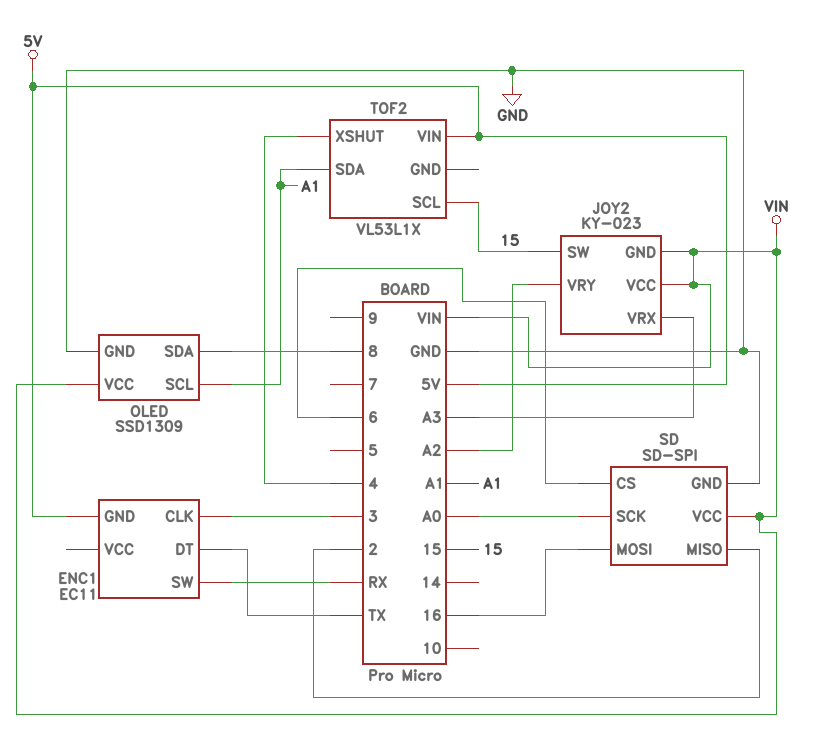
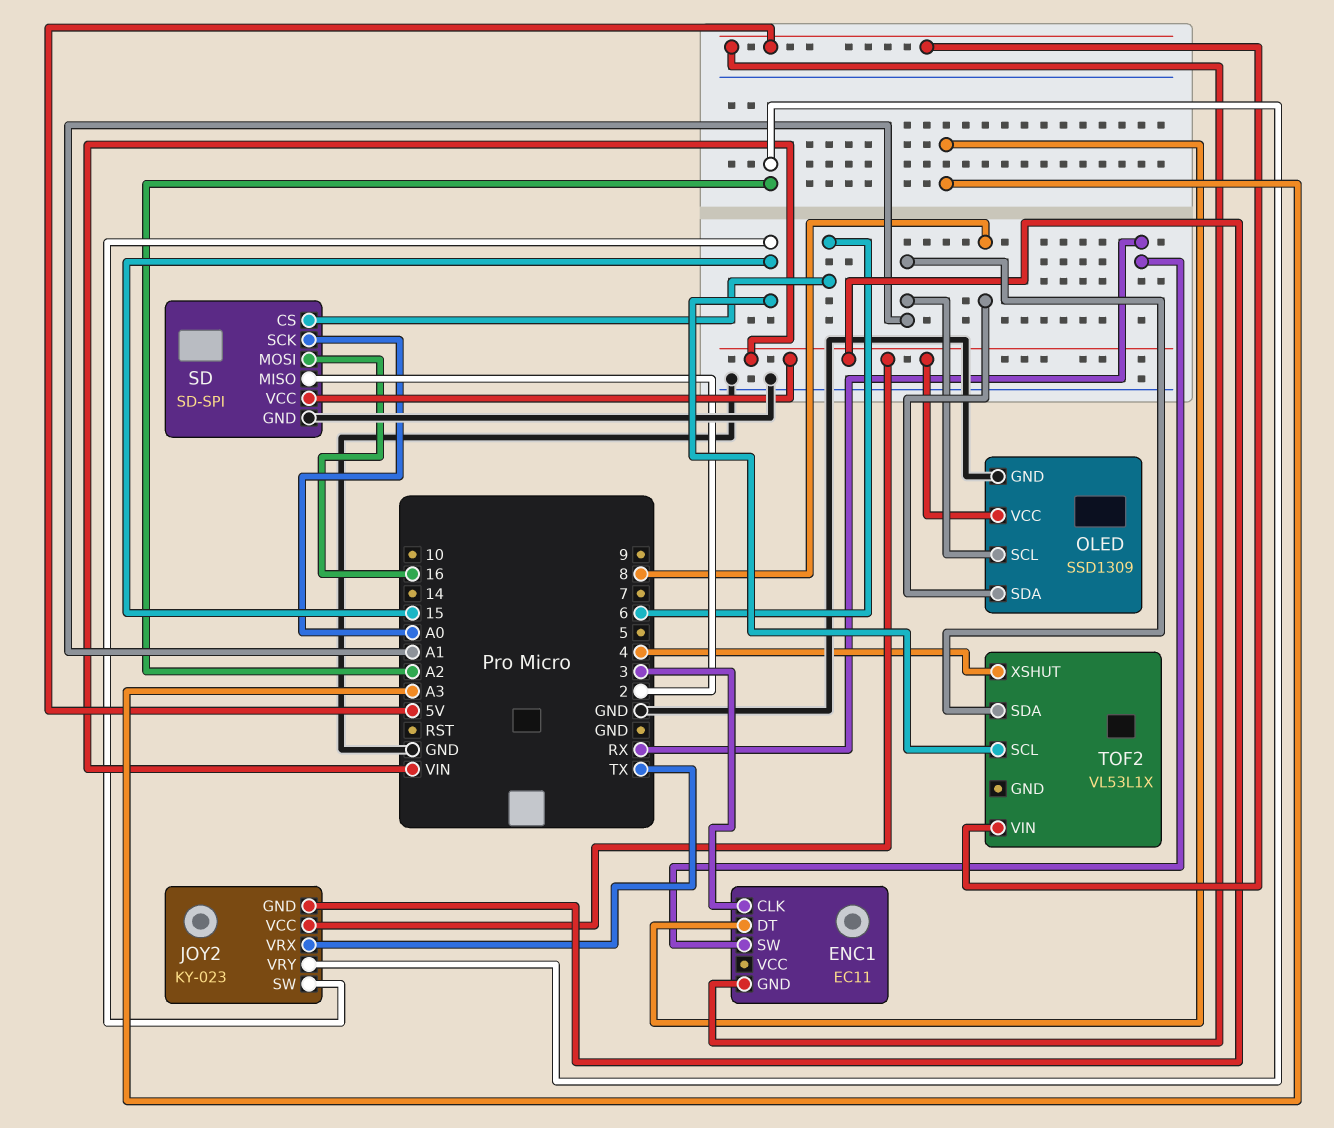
ENC1 pin DT: TX -> A3
JOY2 pin VRX: A3 -> TX

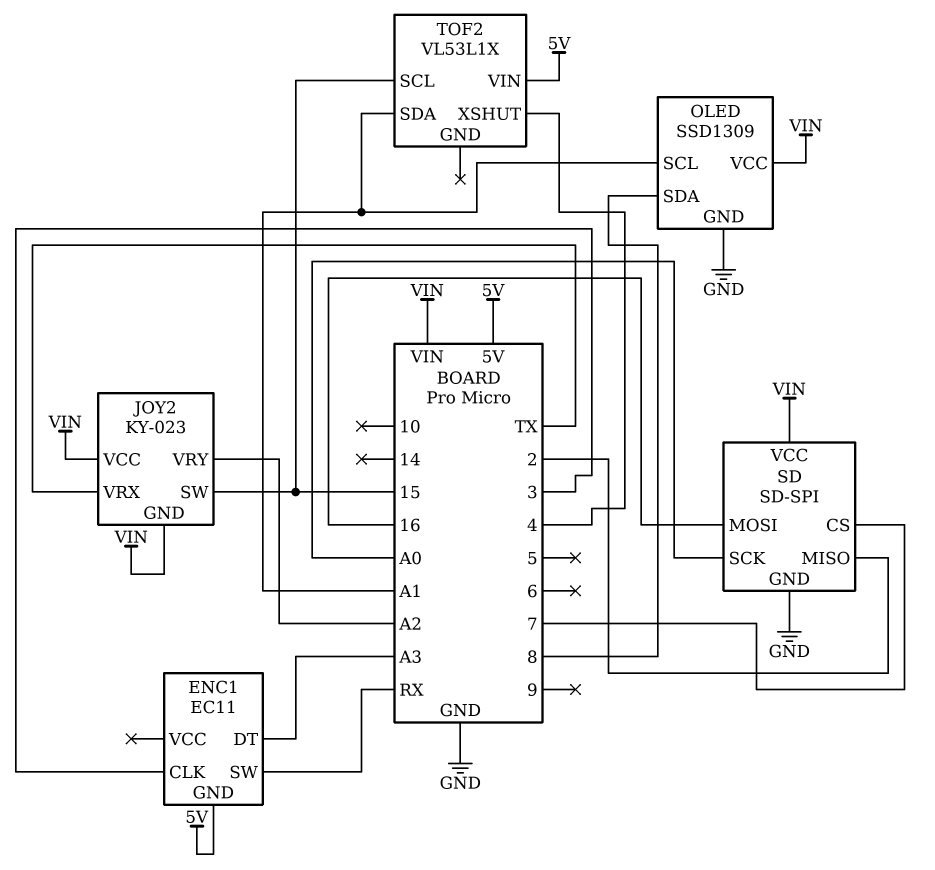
SD pin CS: 6 -> 7

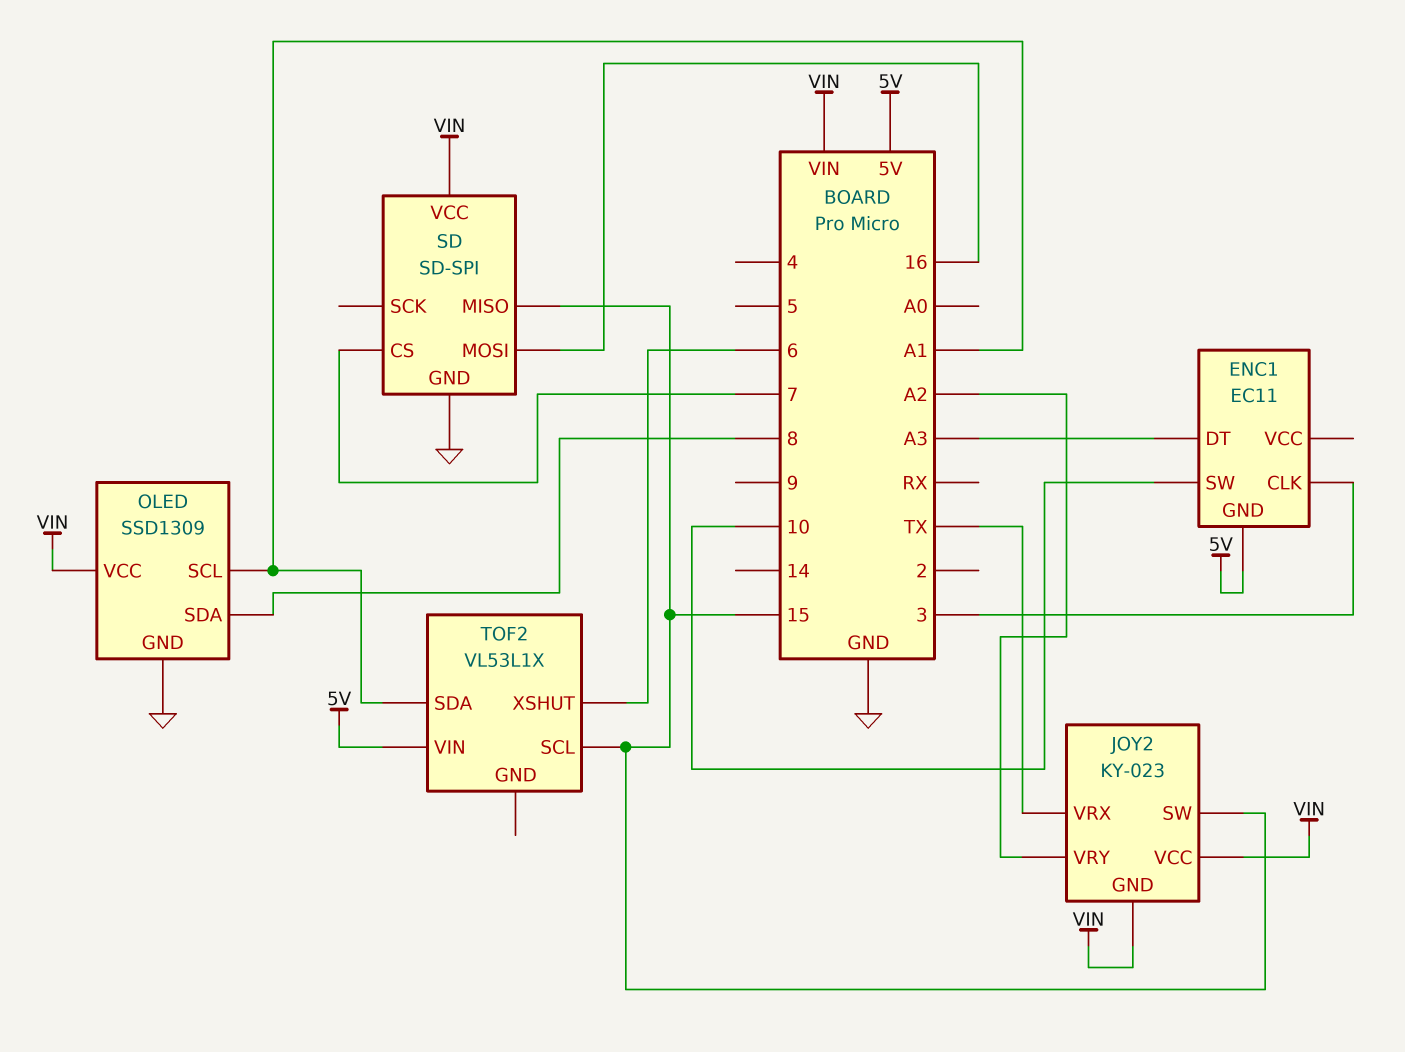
ENC1 pin SW: RX -> 10
SD pin MISO: 2 -> 15
SD pin SCK: A0 -> none
TOF2 pin XSHUT: 4 -> 6

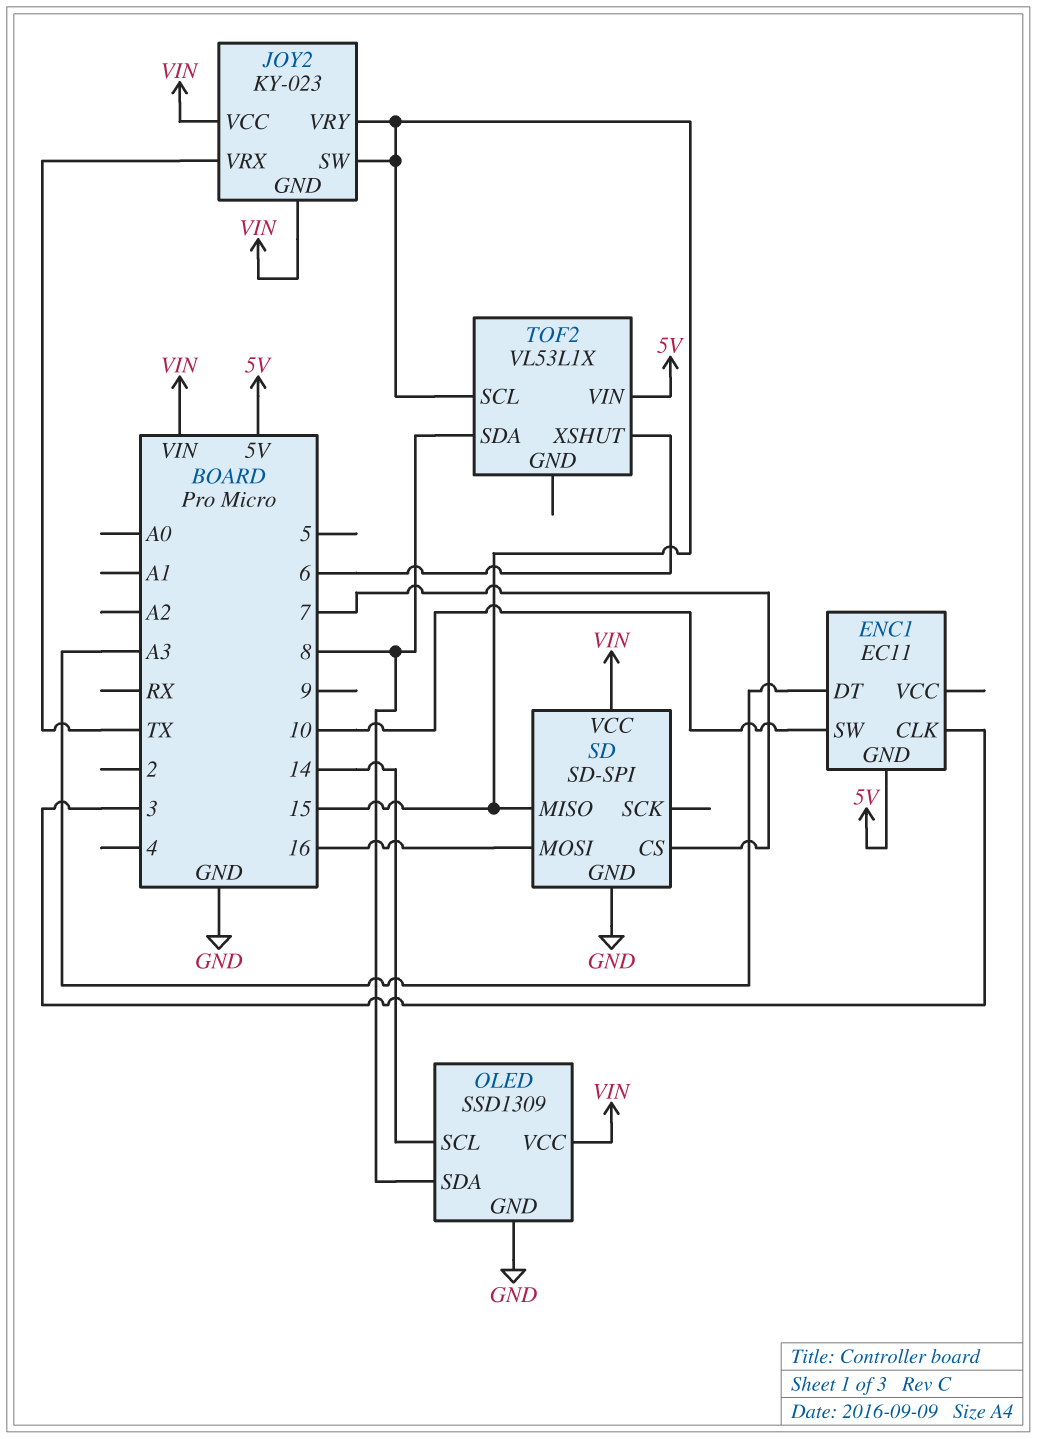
JOY2 pin VRY: A2 -> 15
OLED pin SCL: A1 -> 14
TOF2 pin SDA: A1 -> 8

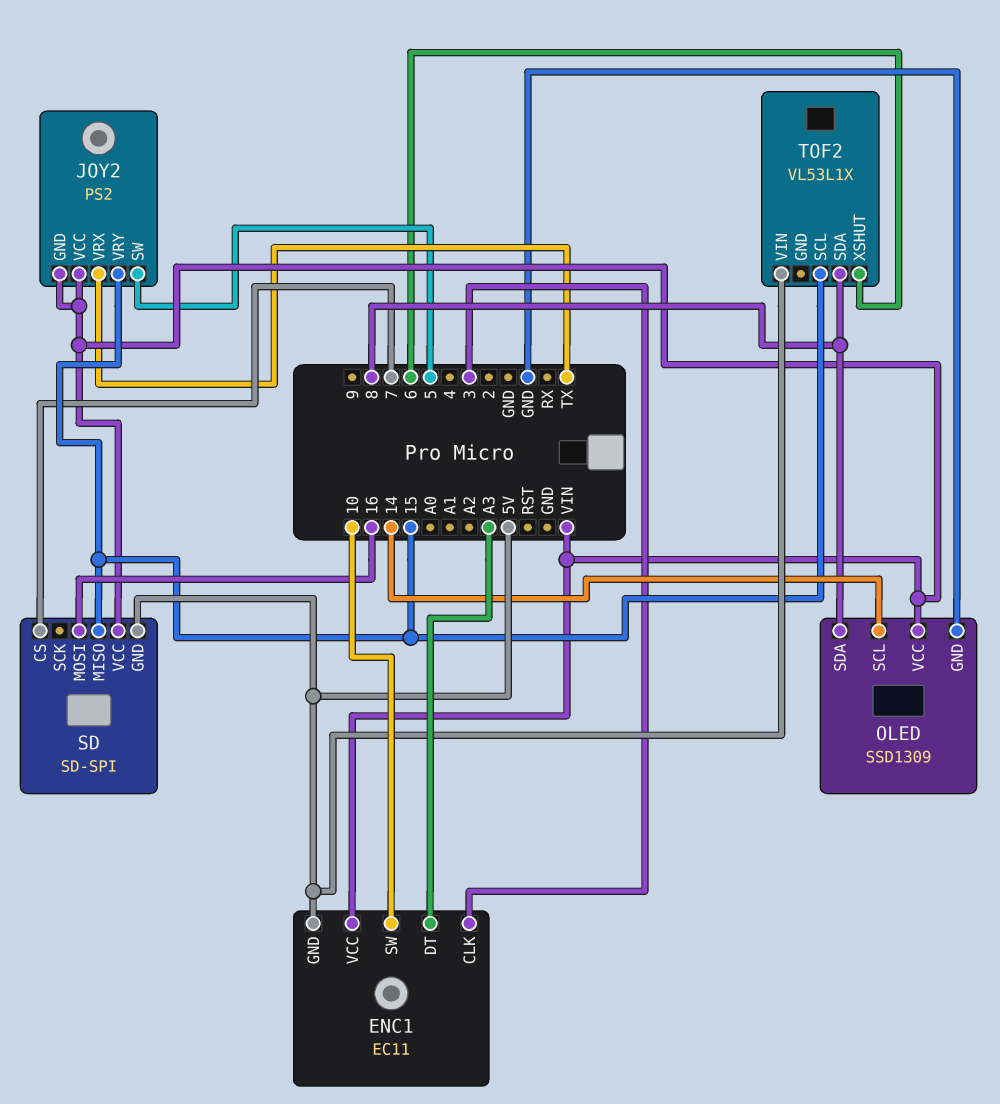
ENC1 pin VCC: none -> VIN
JOY2: KY-023 -> PS2
JOY2 pin SW: 15 -> 5
SD pin GND: GND -> 5V

